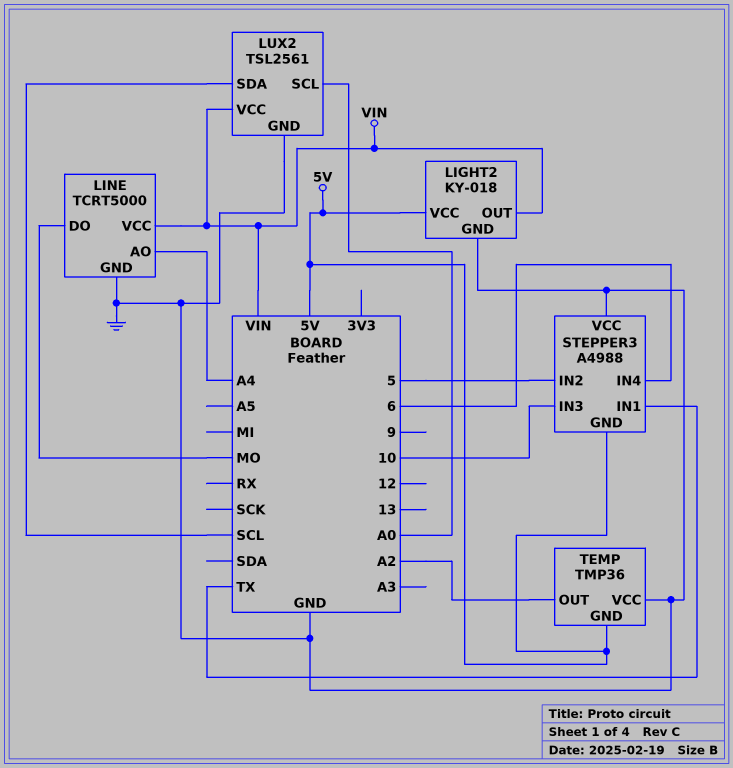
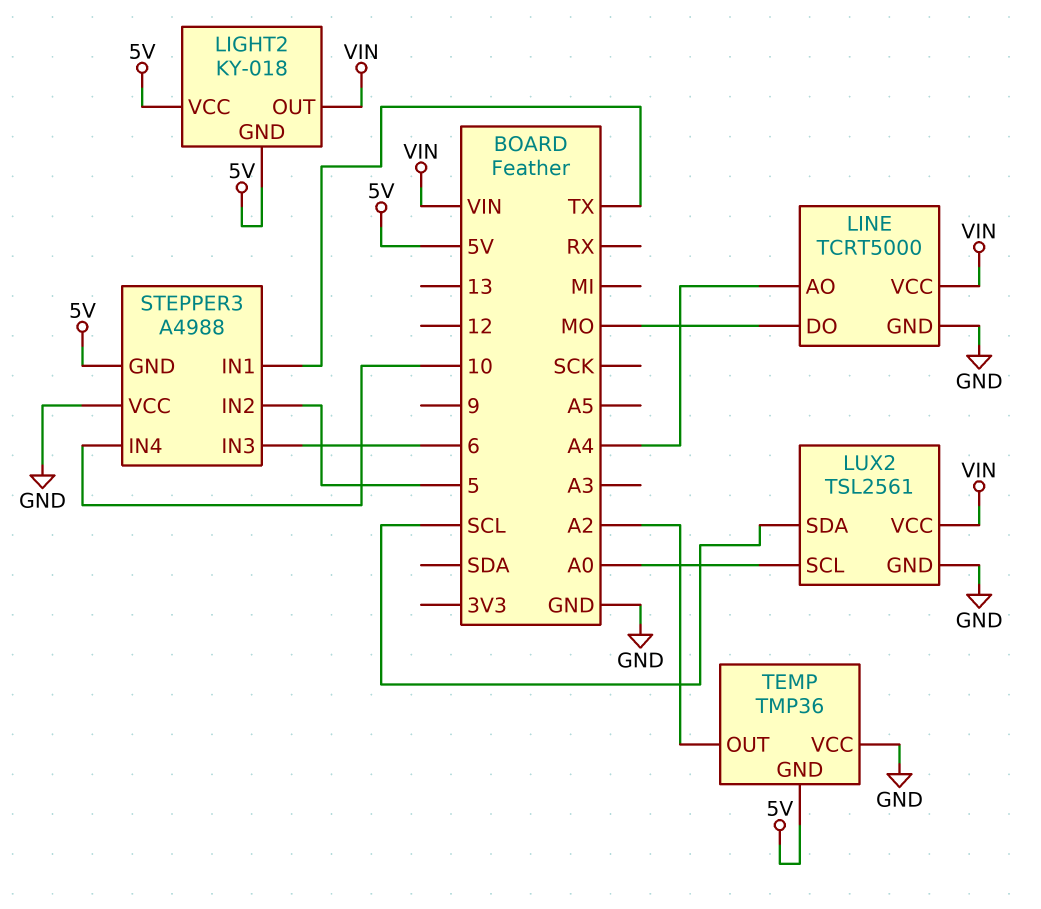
LIGHT2 pin GND: GND -> 5V
STEPPER3 pin IN3: 10 -> 6
STEPPER3 pin IN4: 6 -> 10

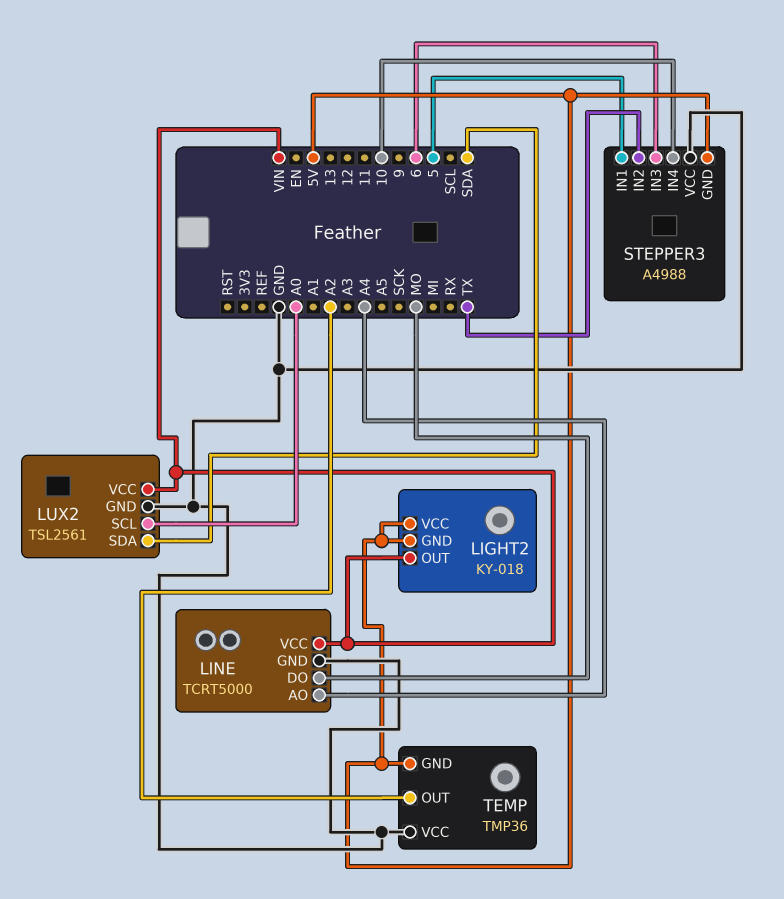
LUX2 pin SDA: SCL -> SDA
STEPPER3 pin IN1: TX -> 5
STEPPER3 pin IN2: 5 -> TX

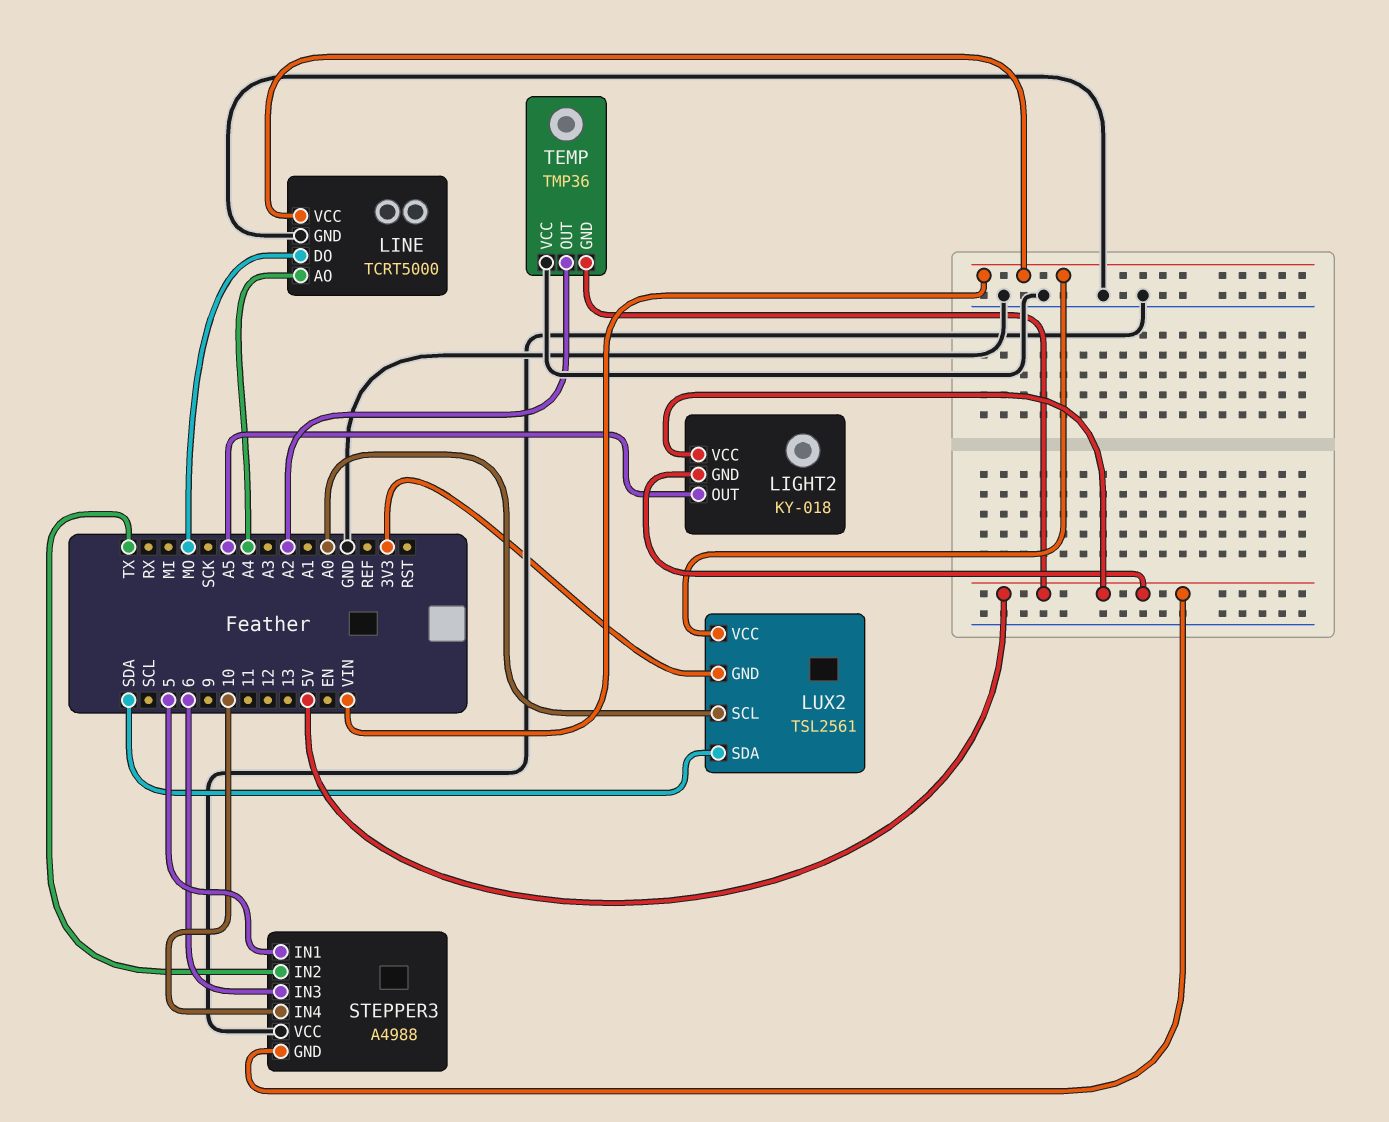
LIGHT2 pin OUT: VIN -> A5
LUX2 pin GND: GND -> 3V3

